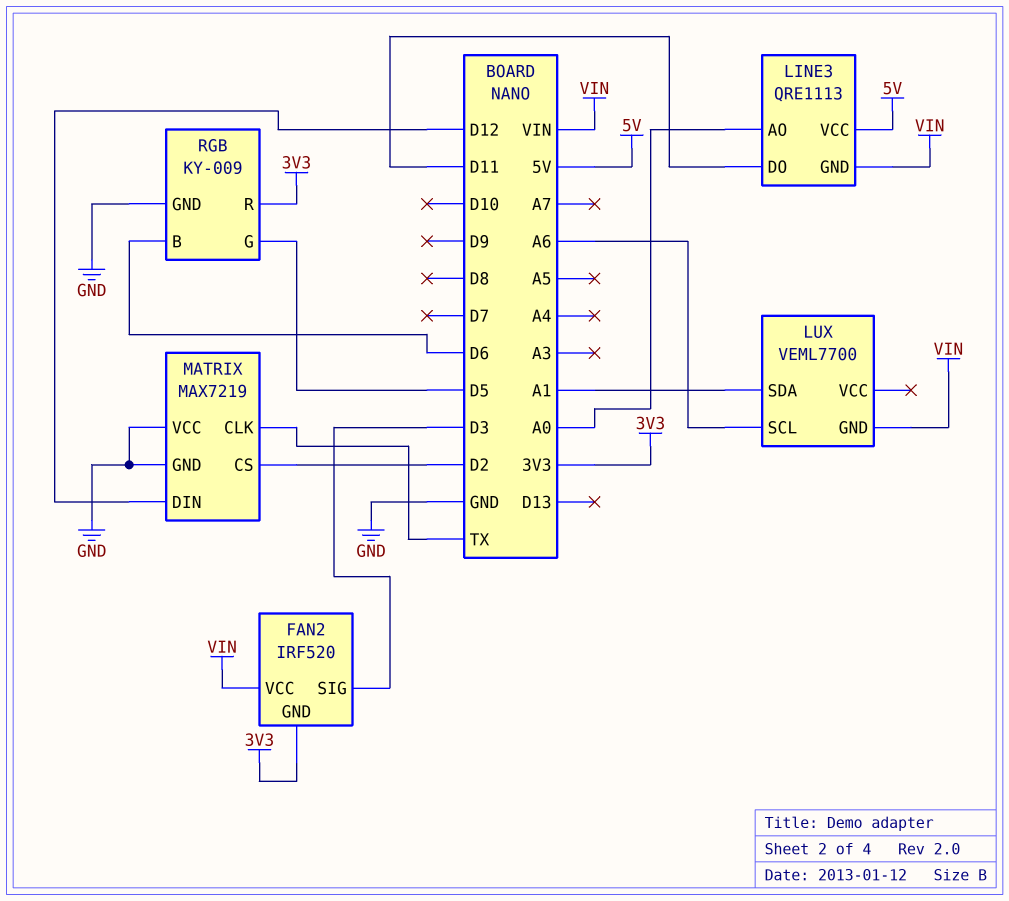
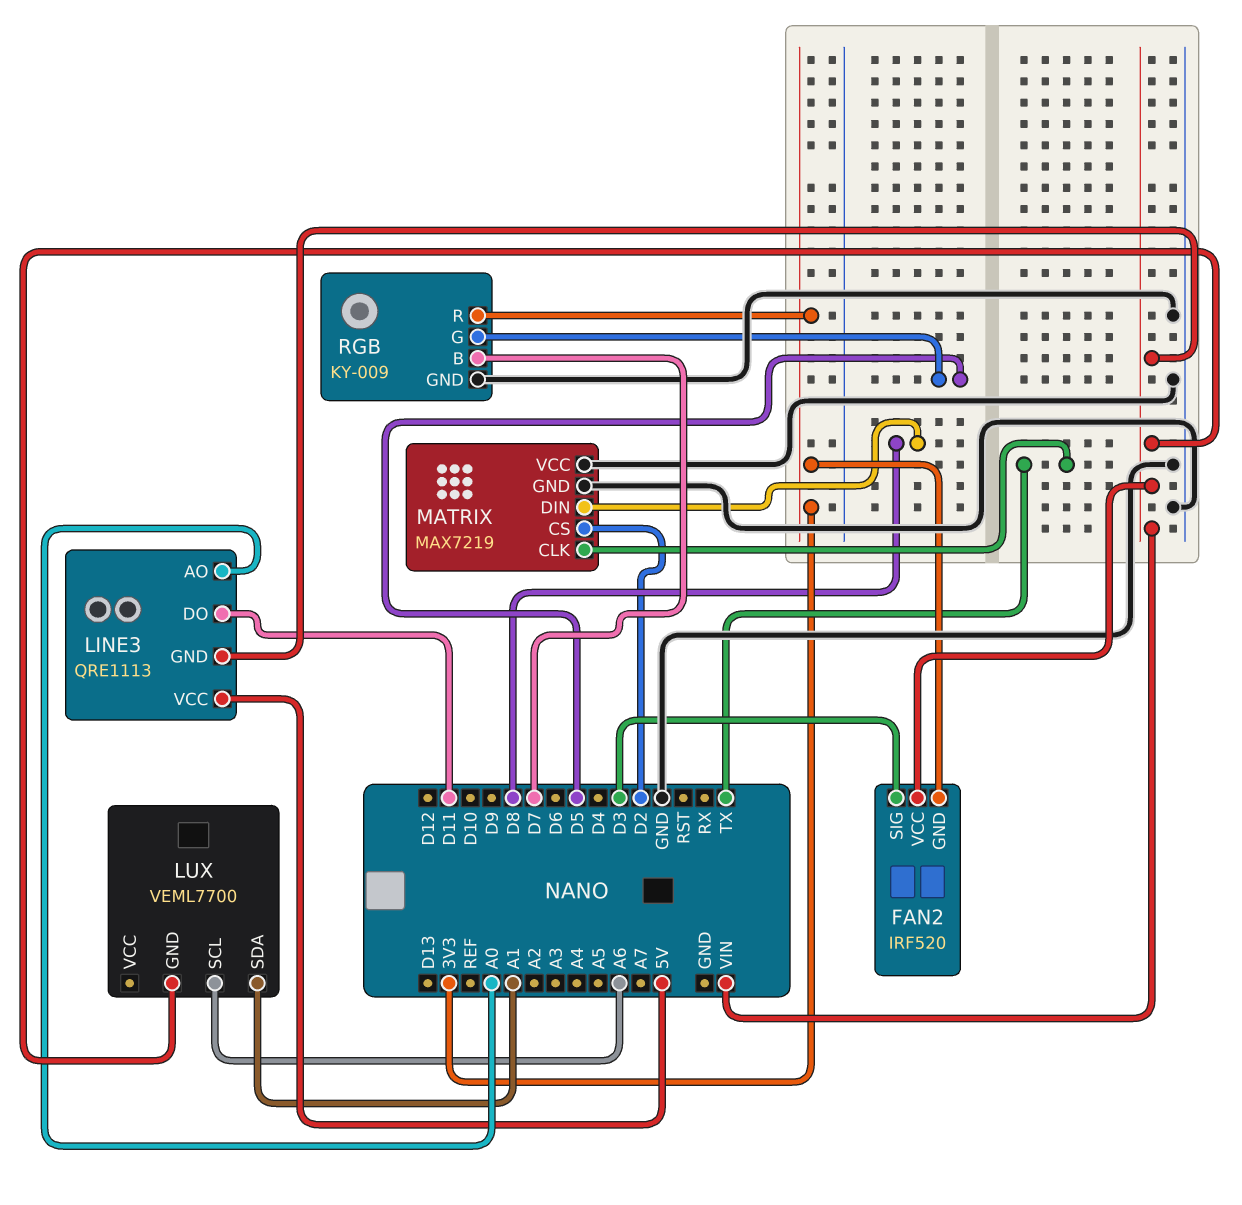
MATRIX pin DIN: D12 -> D8
RGB pin B: D6 -> D7

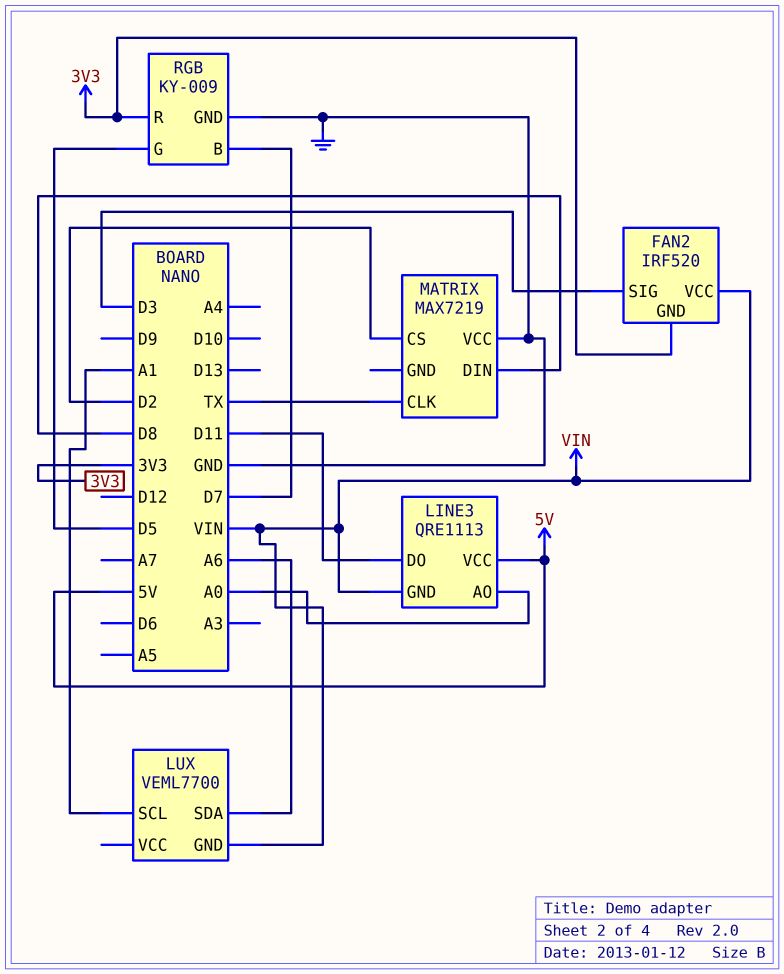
LUX pin SCL: A6 -> A1
LUX pin SDA: A1 -> A6
MATRIX pin GND: GND -> none

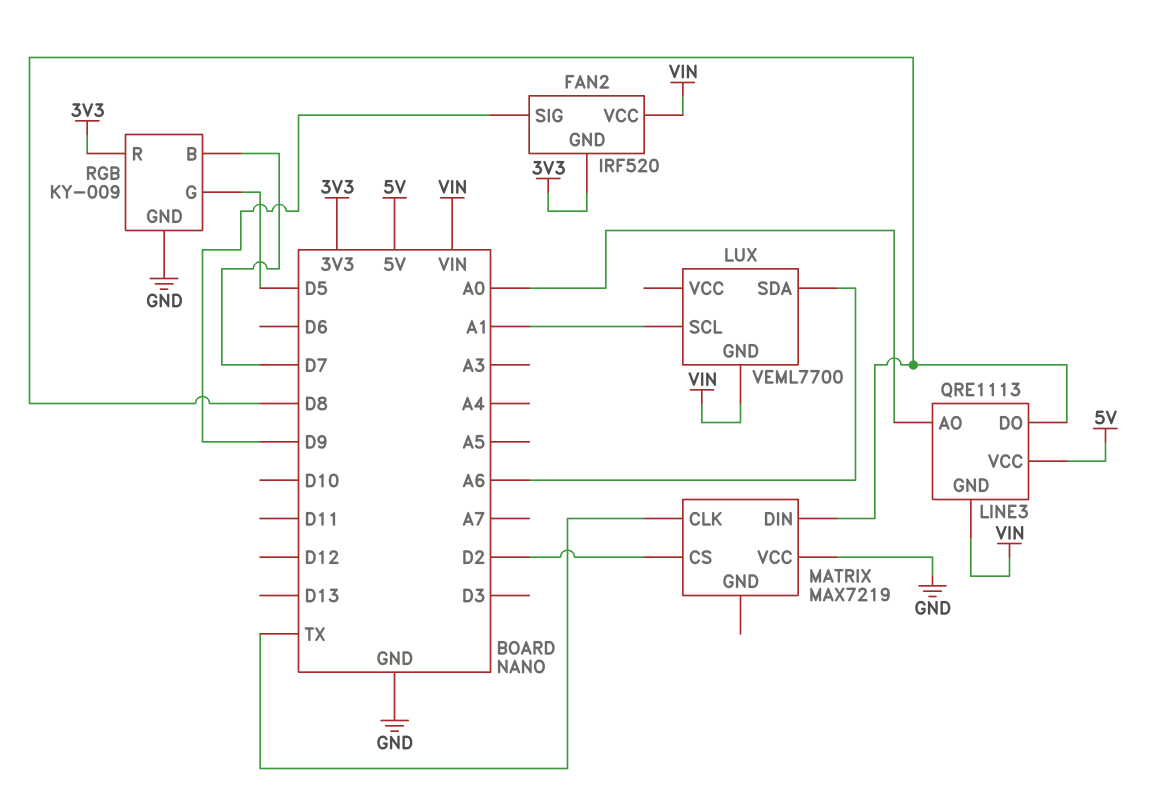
FAN2 pin SIG: D3 -> D9
LINE3 pin DO: D11 -> D8

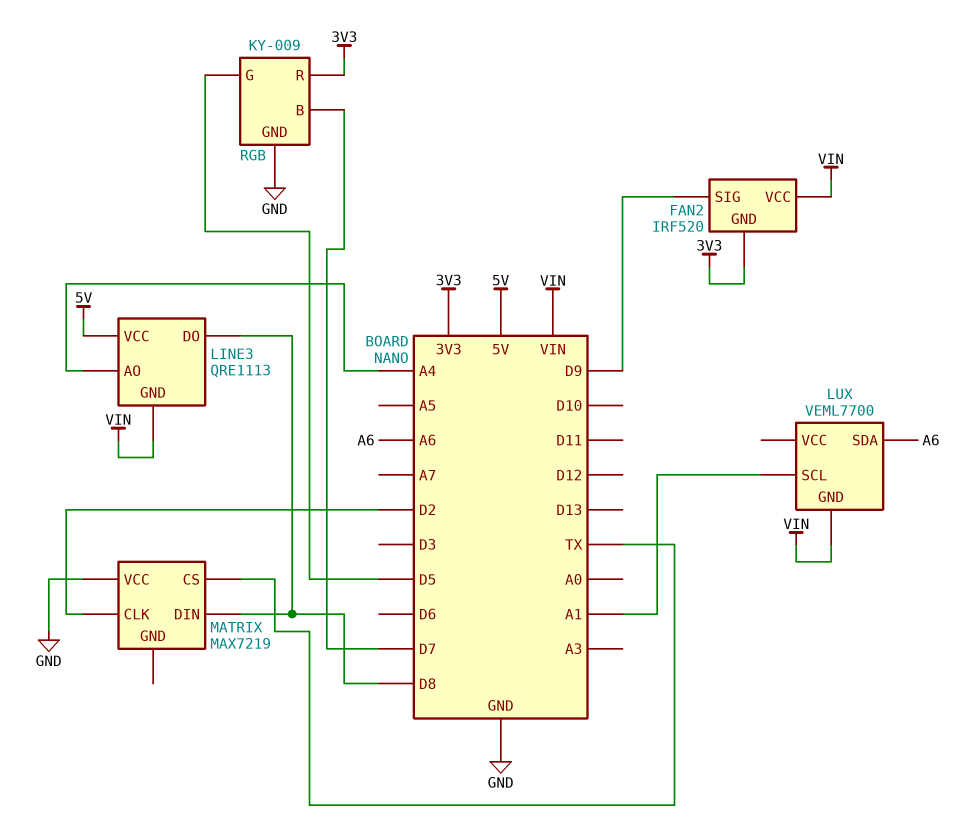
LINE3 pin AO: A0 -> A4
MATRIX pin CLK: TX -> D2
MATRIX pin CS: D2 -> TX

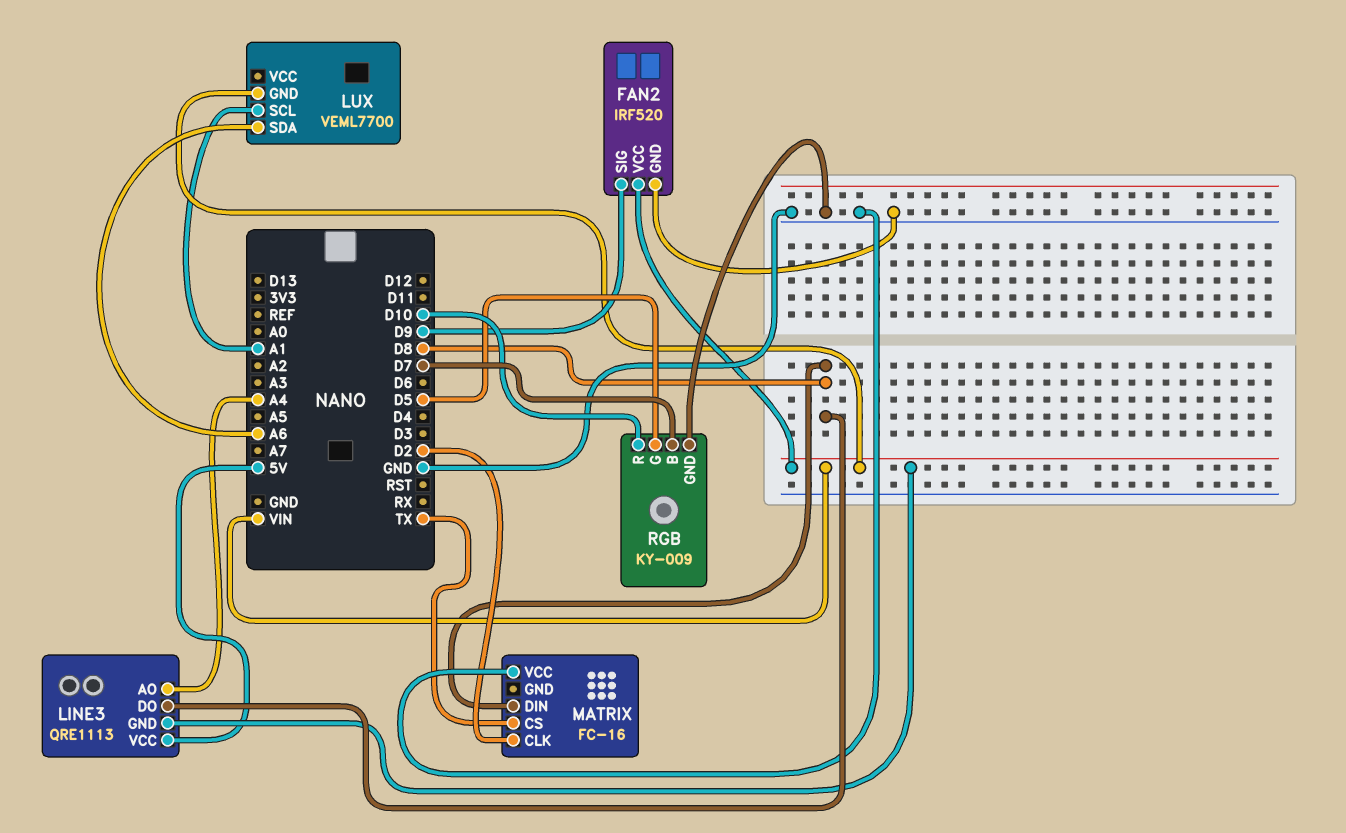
FAN2 pin GND: 3V3 -> GND
MATRIX: MAX7219 -> FC-16
RGB pin R: 3V3 -> D10

